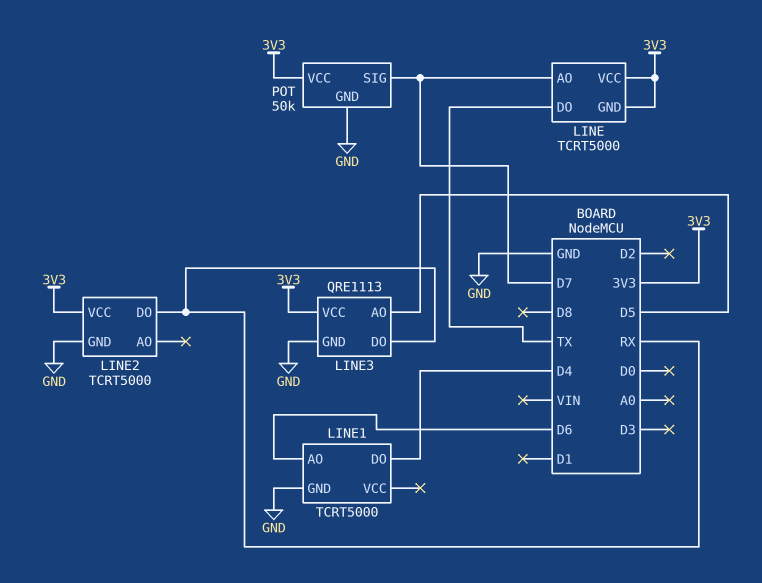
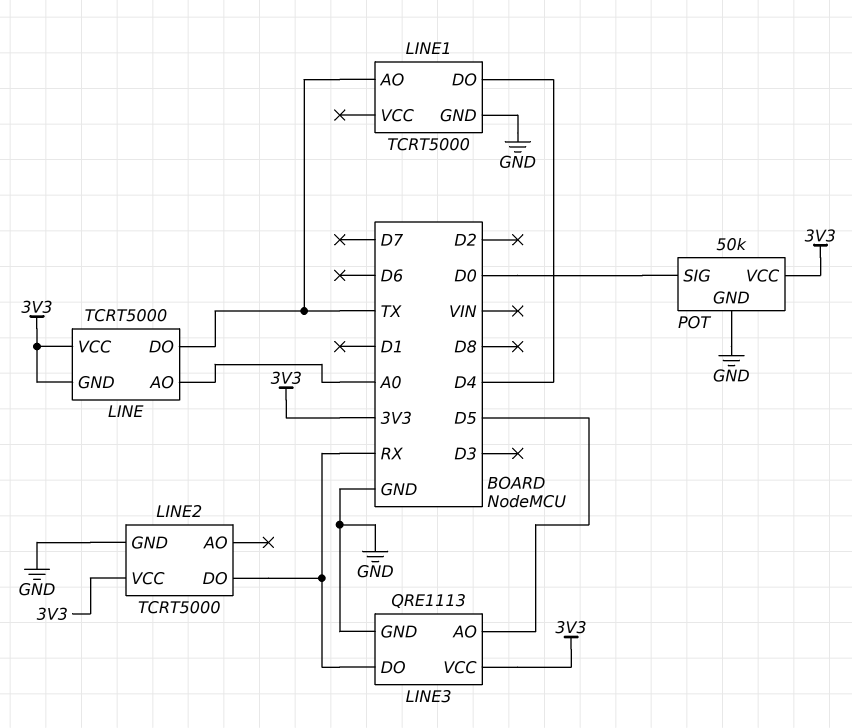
LINE pin AO: D7 -> A0
LINE1 pin AO: D6 -> TX
POT pin SIG: D7 -> D0

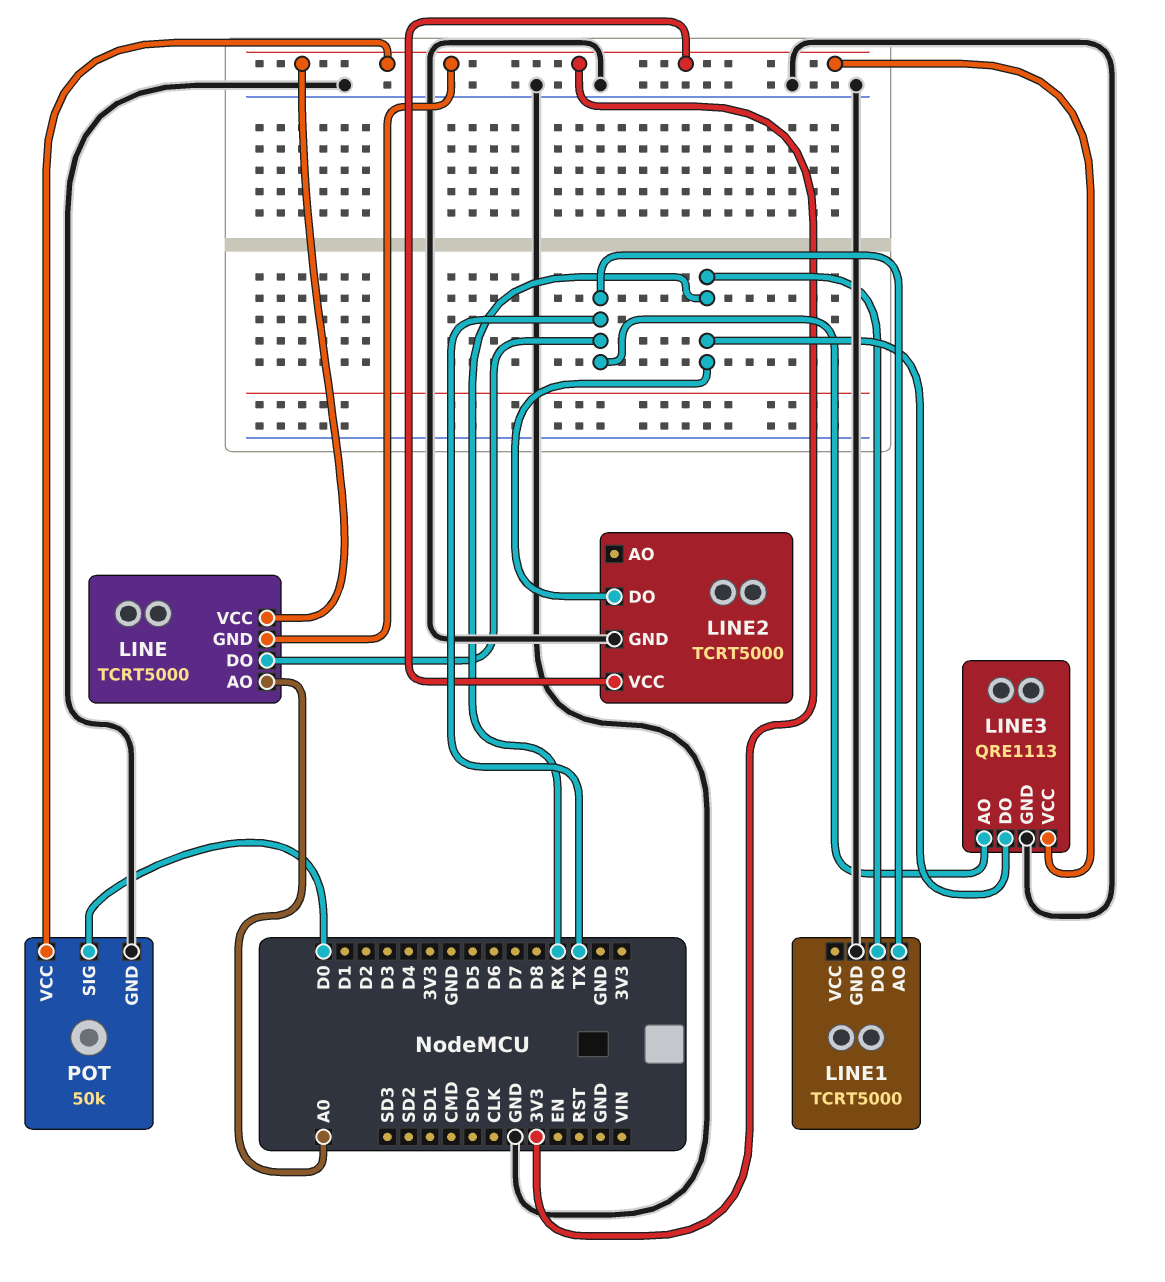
LINE1 pin DO: D4 -> RX
LINE3 pin AO: D5 -> TX

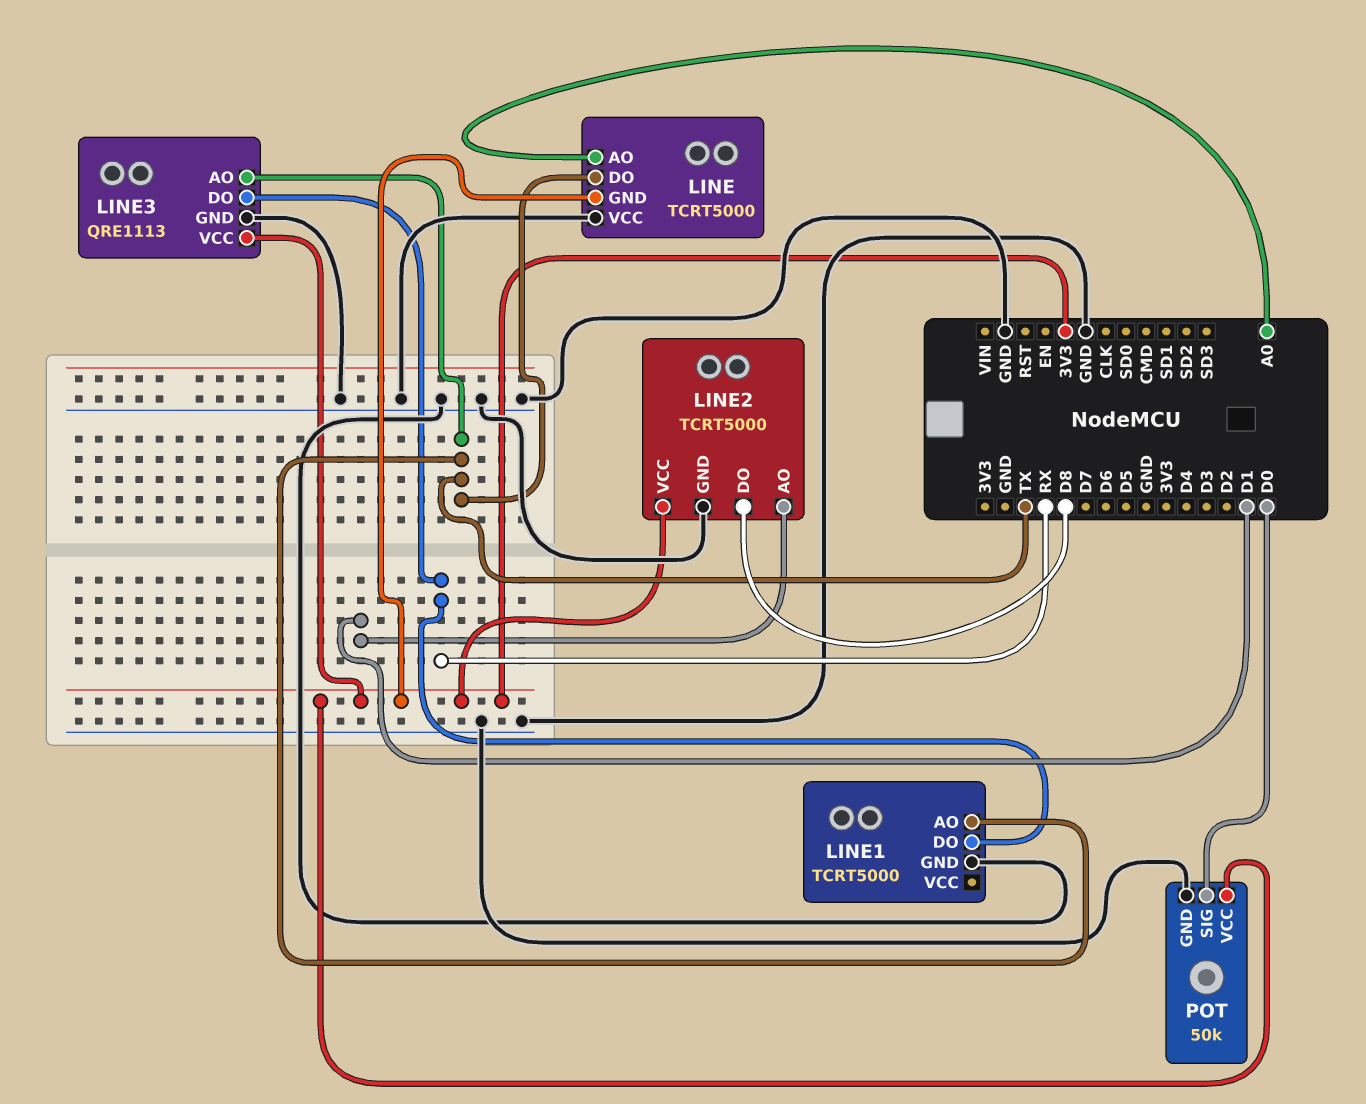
LINE pin VCC: 3V3 -> GND
LINE2 pin AO: none -> D1
LINE2 pin DO: RX -> D8

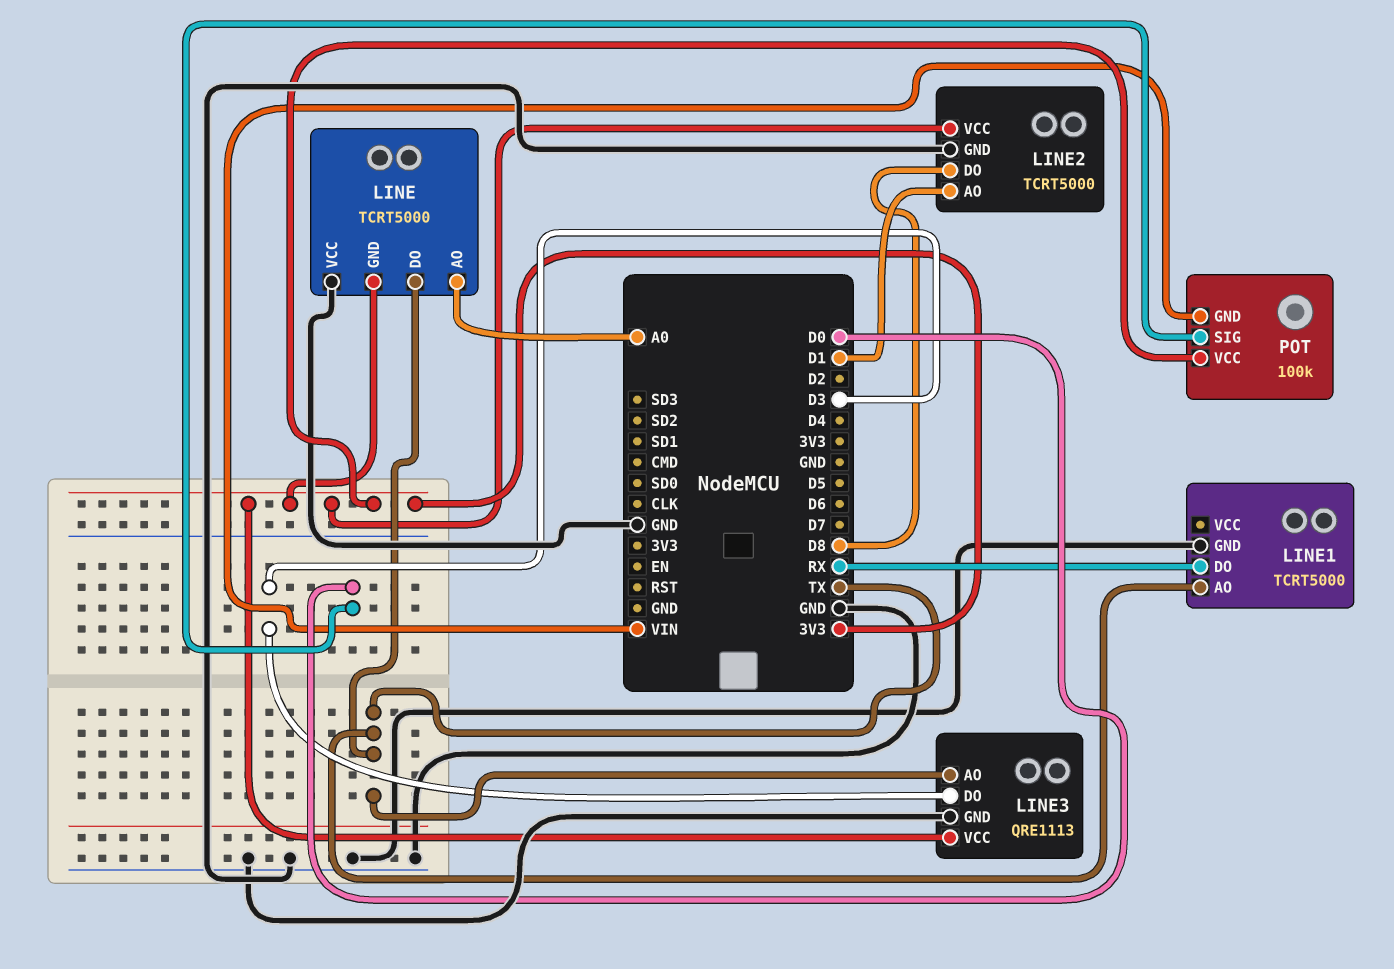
LINE3 pin DO: RX -> D3
POT: 50k -> 100k
POT pin GND: GND -> VIN

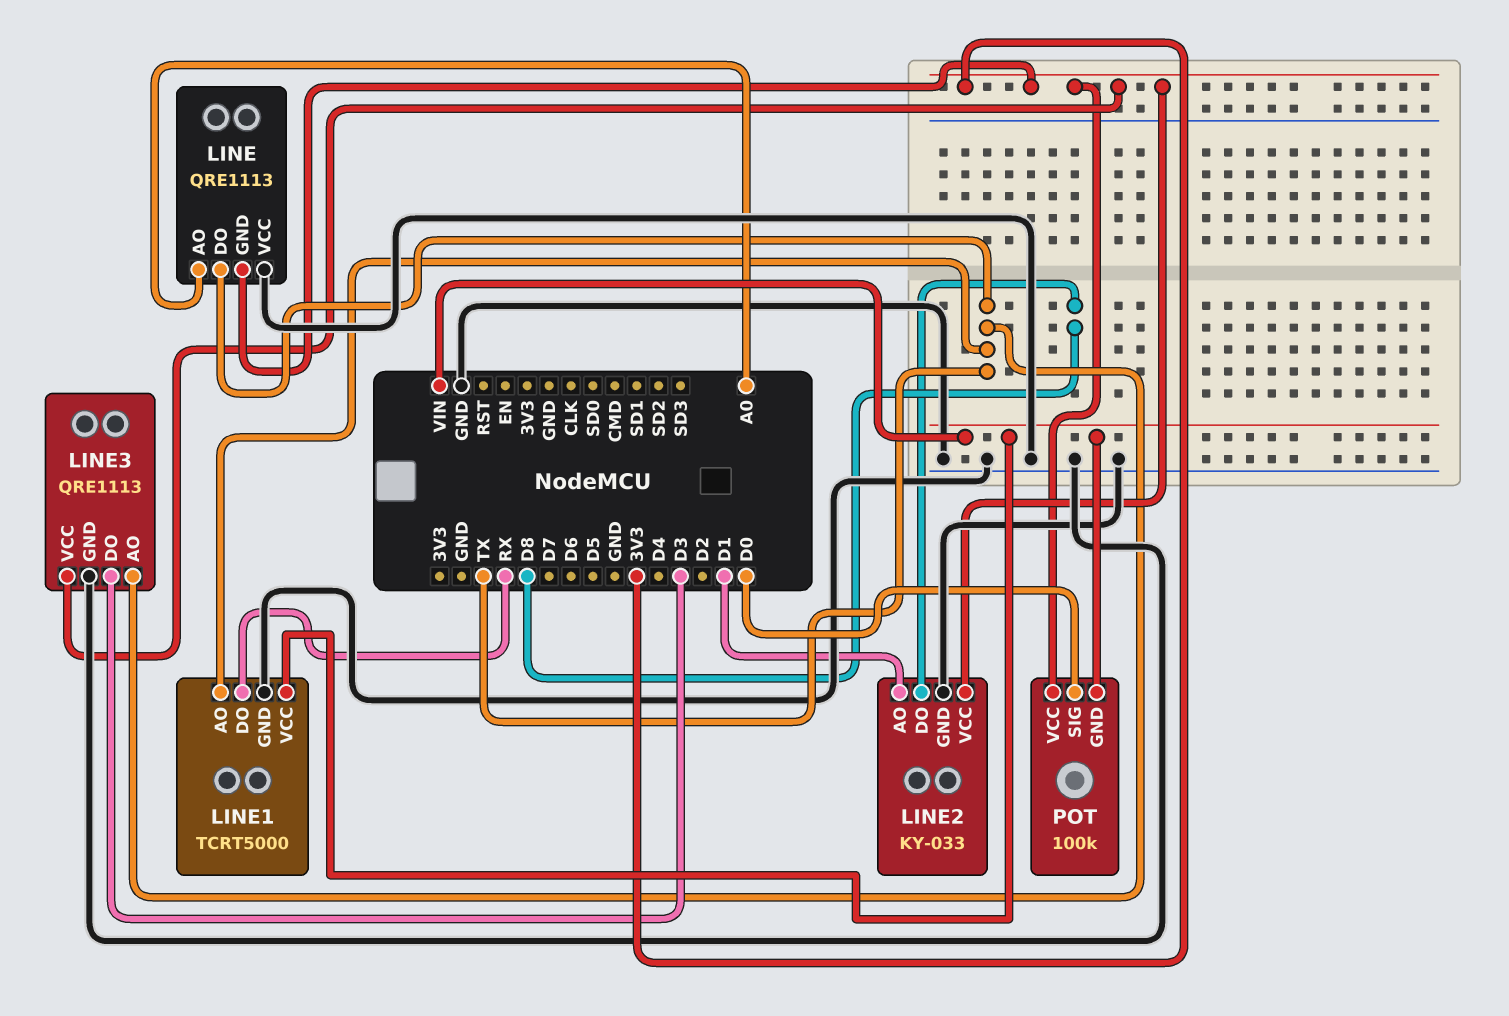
LINE: TCRT5000 -> QRE1113
LINE1 pin VCC: none -> VIN
LINE2: TCRT5000 -> KY-033

